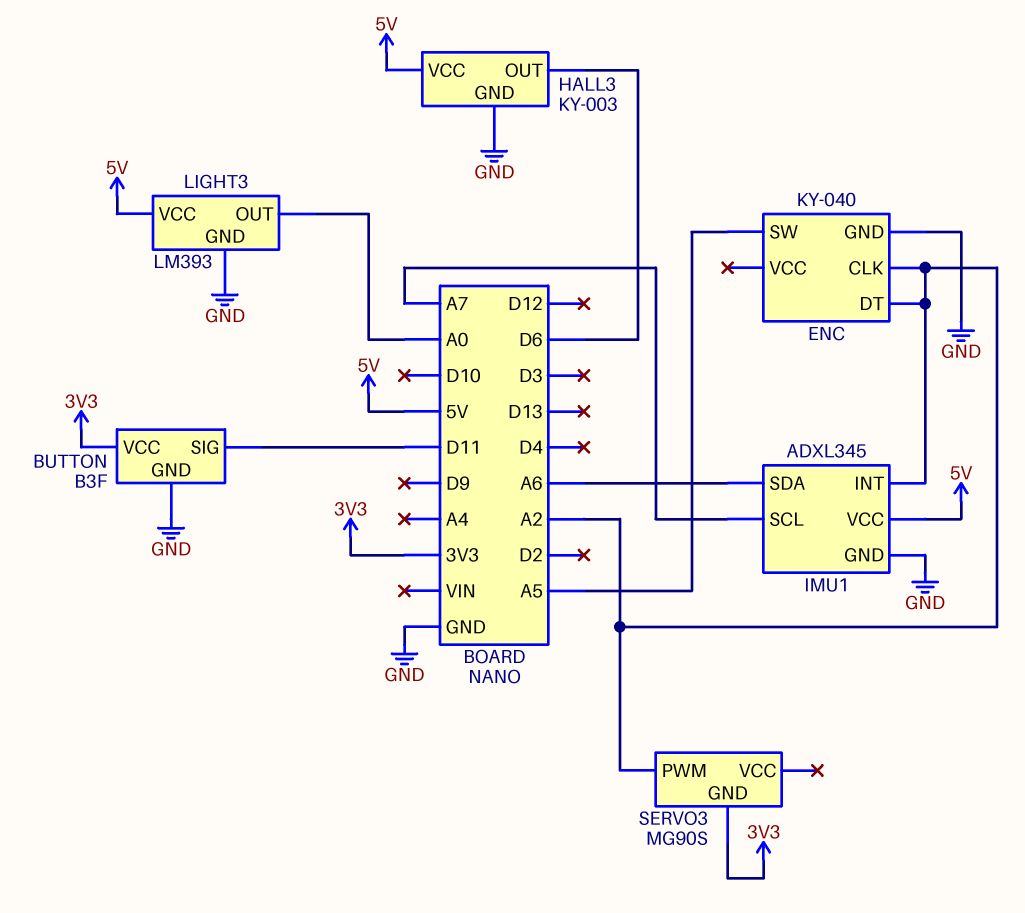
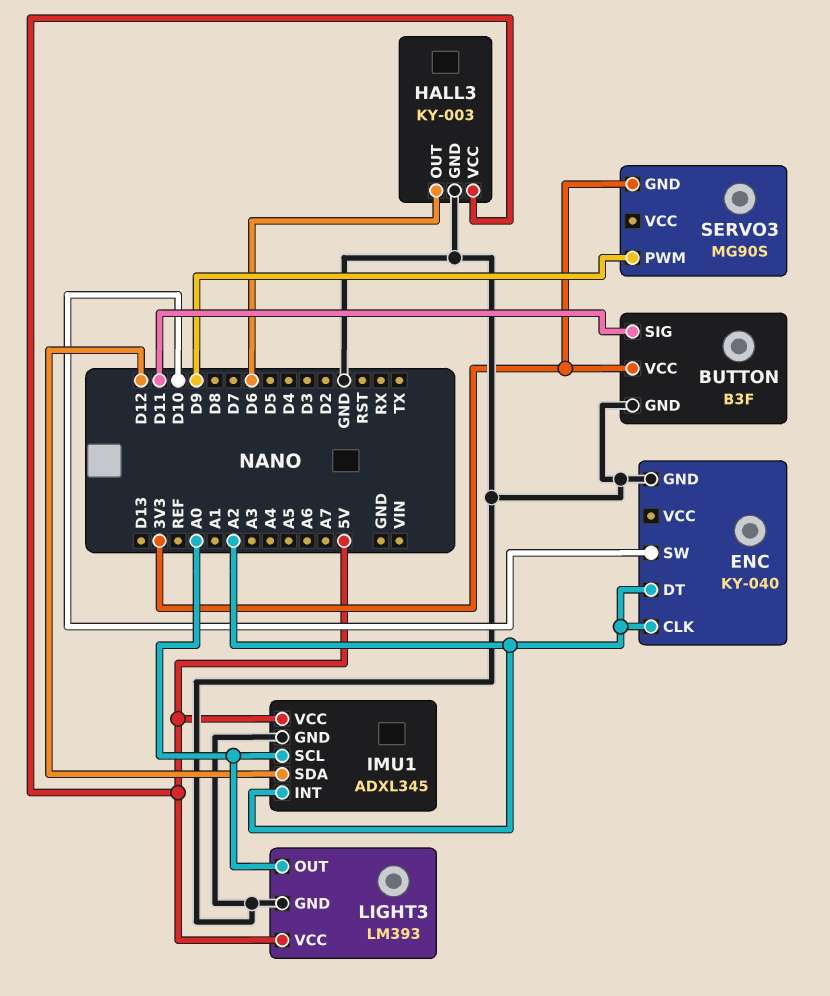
ENC pin SW: A5 -> D10
IMU1 pin SCL: A7 -> A0
IMU1 pin SDA: A6 -> D12
SERVO3 pin PWM: A2 -> D9

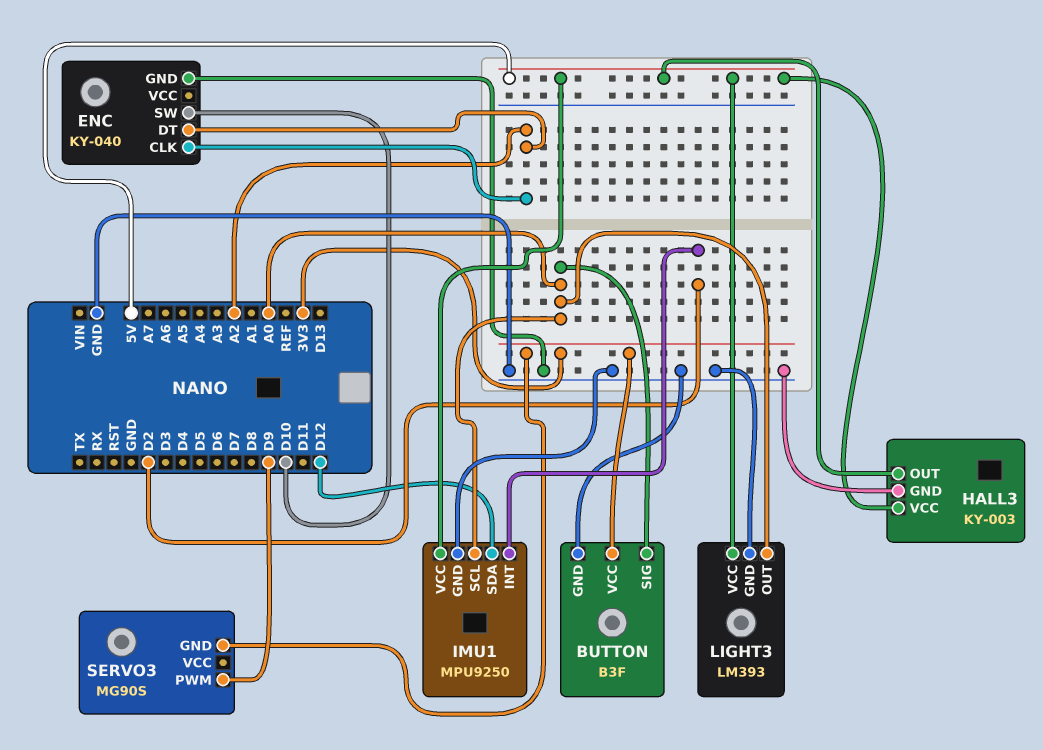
BUTTON pin SIG: D11 -> A0
HALL3 pin OUT: D6 -> 5V
IMU1: ADXL345 -> MPU9250
IMU1 pin INT: A2 -> D2

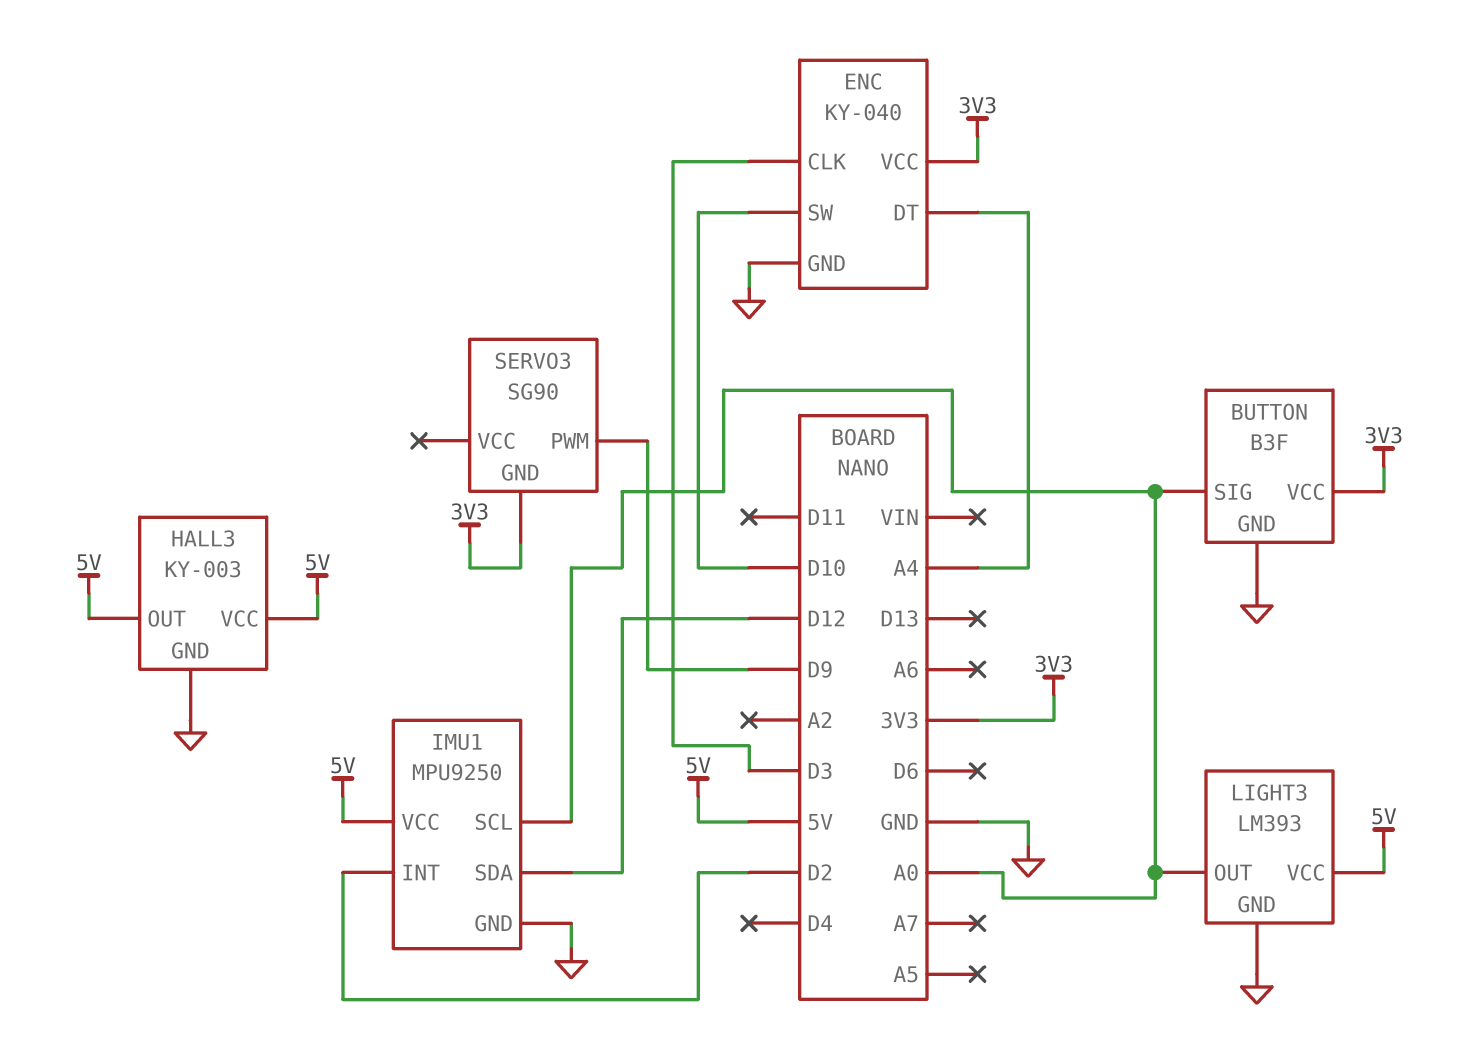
ENC pin CLK: A2 -> D3
ENC pin DT: A2 -> A4
ENC pin VCC: none -> 3V3
SERVO3: MG90S -> SG90

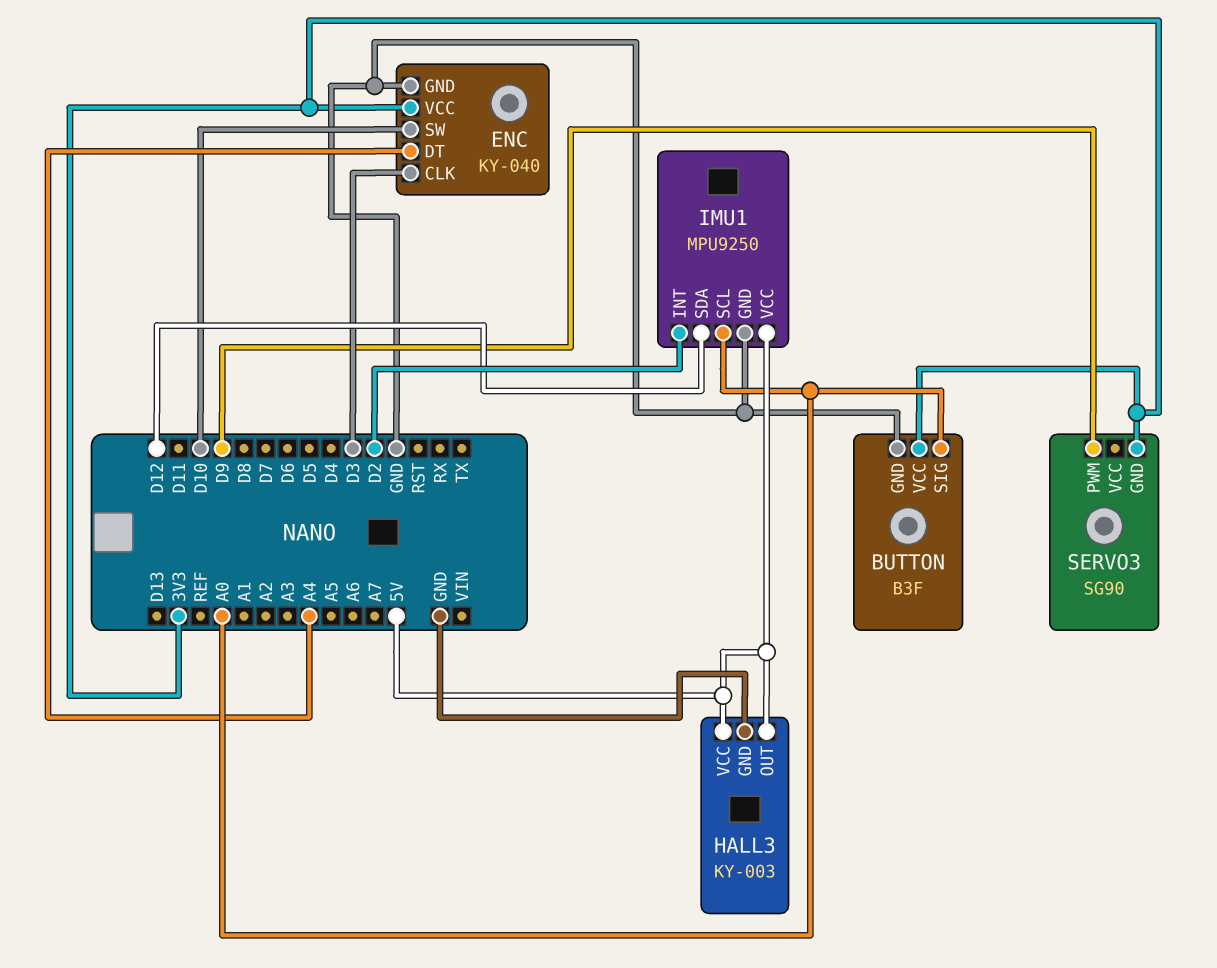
LIGHT3: LM393 -> none
LIGHT3 pin GND: GND -> none
LIGHT3 pin OUT: A0 -> none
LIGHT3 pin VCC: 5V -> none

